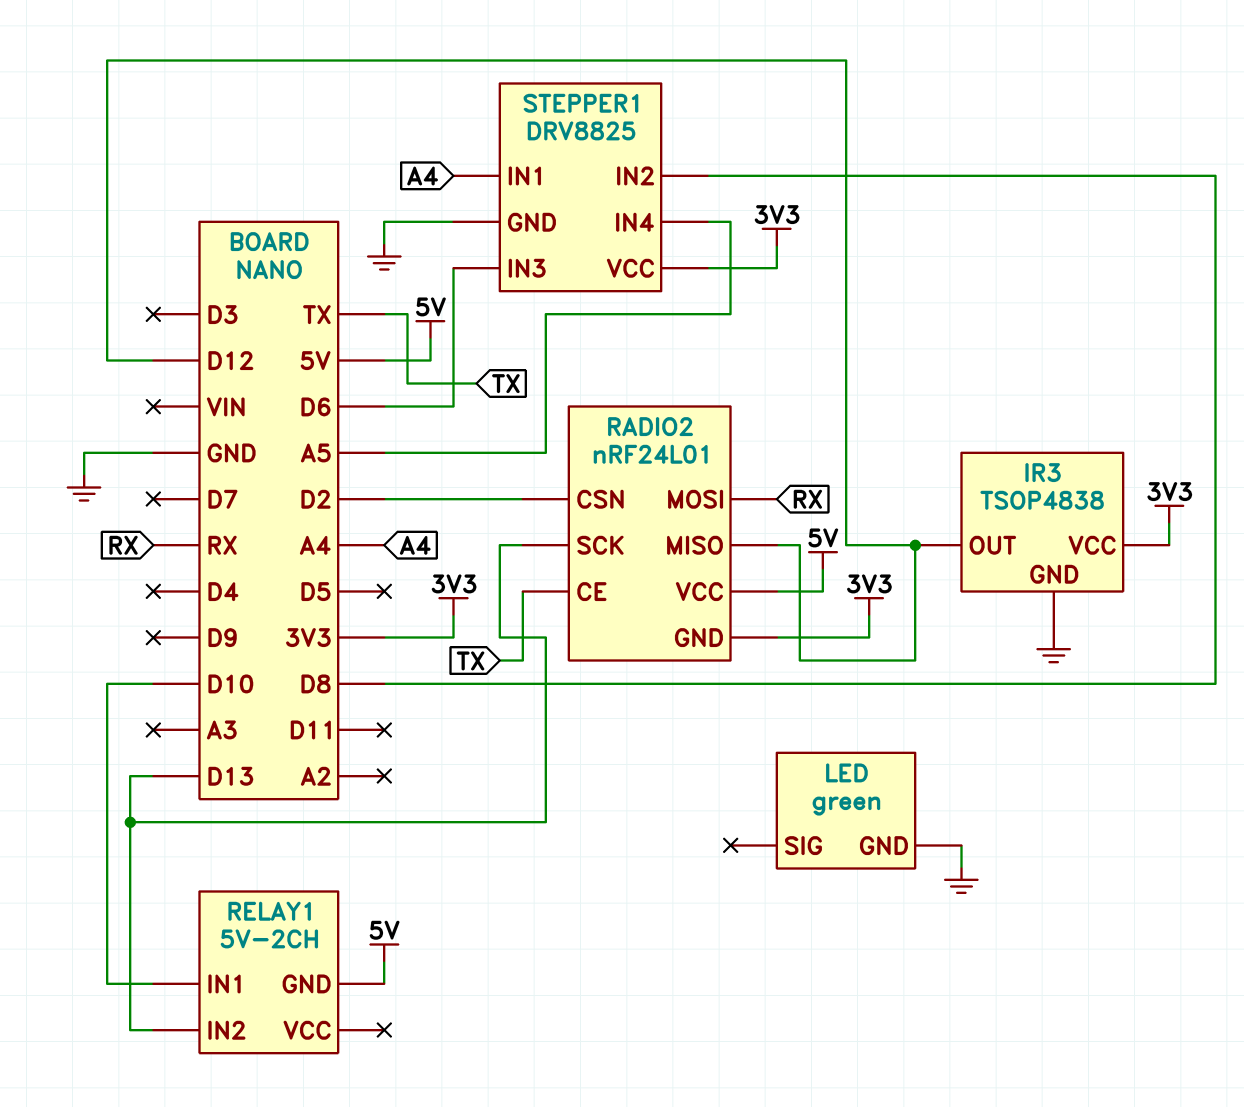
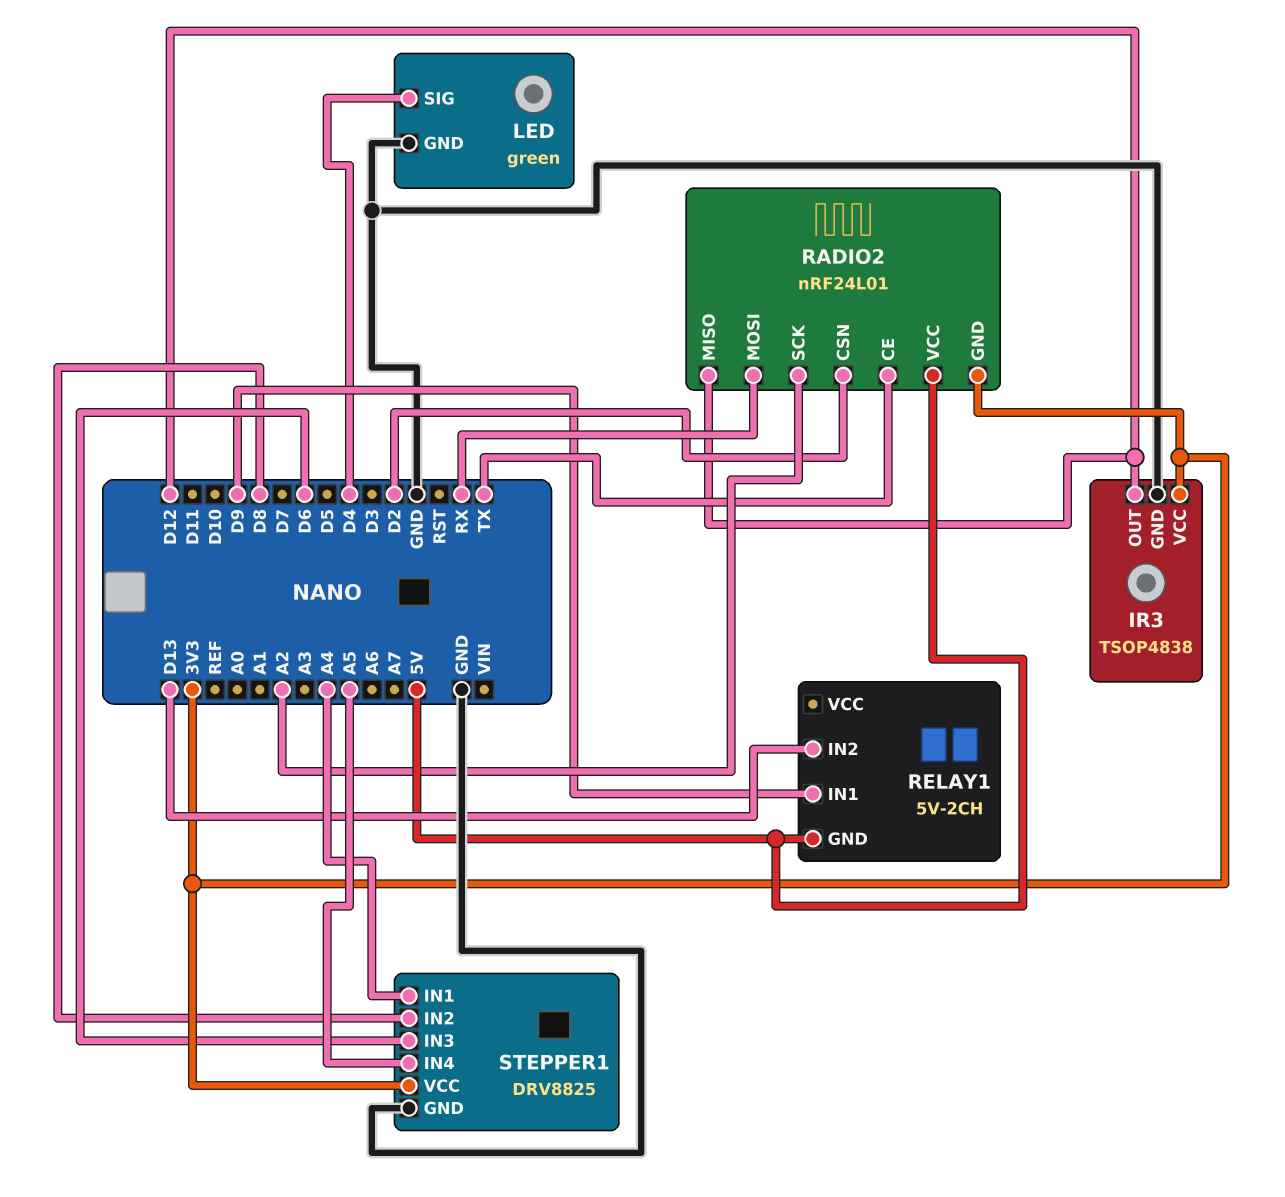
LED pin SIG: none -> D4
RADIO2 pin SCK: D13 -> A2
RELAY1 pin IN1: D10 -> D9

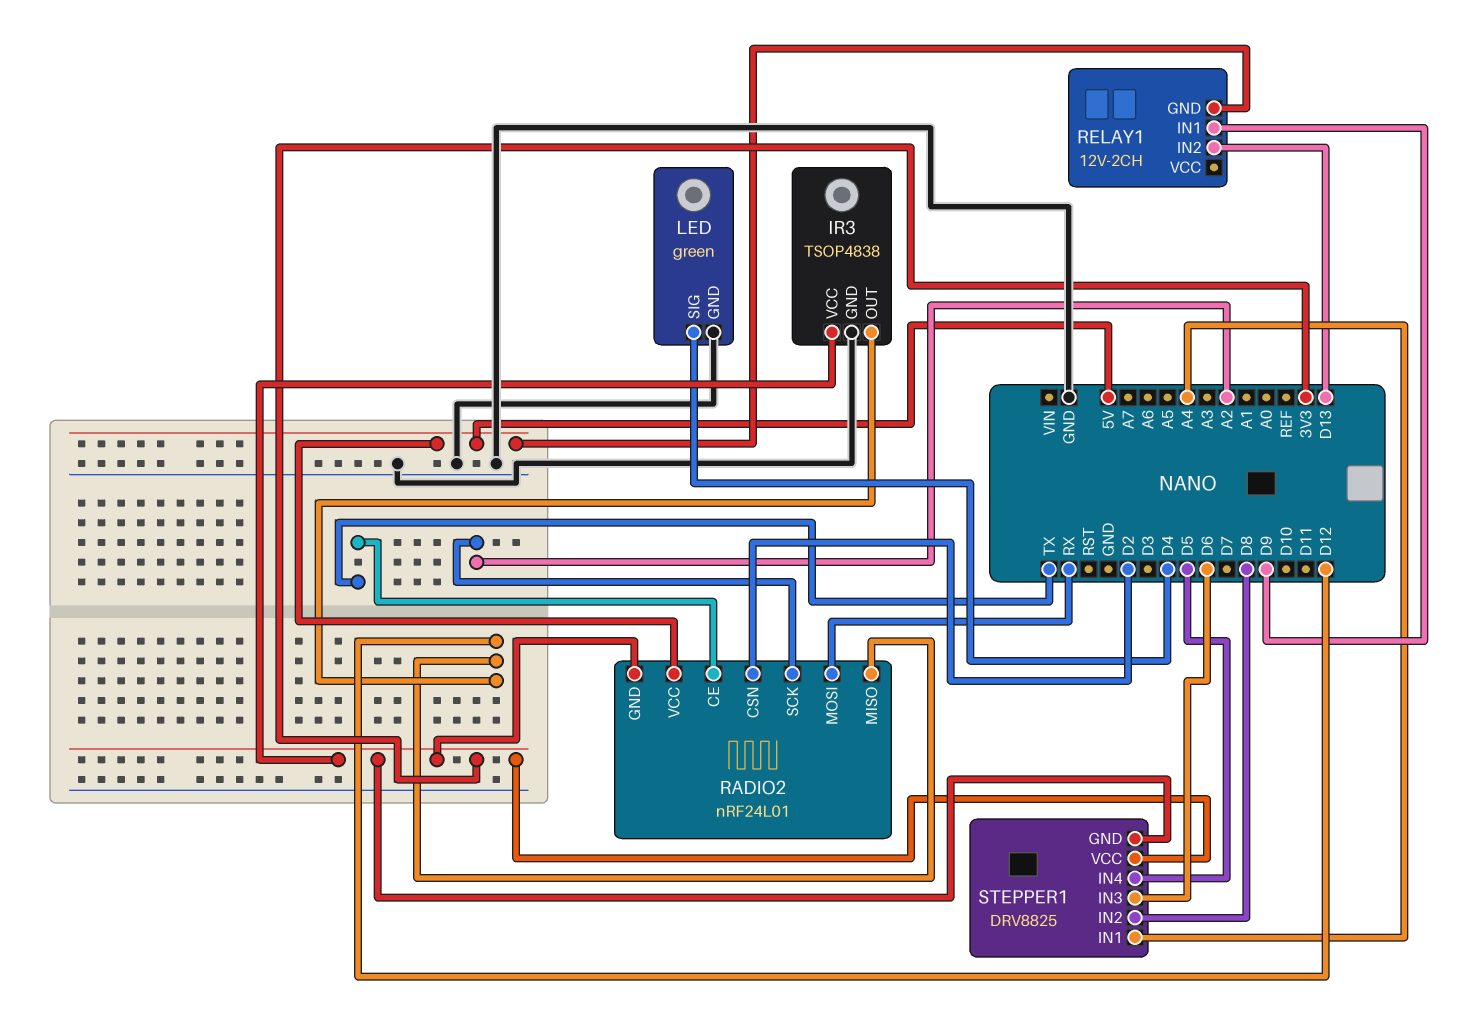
RELAY1: 5V-2CH -> 12V-2CH
STEPPER1 pin GND: GND -> 3V3
STEPPER1 pin IN4: A5 -> D5

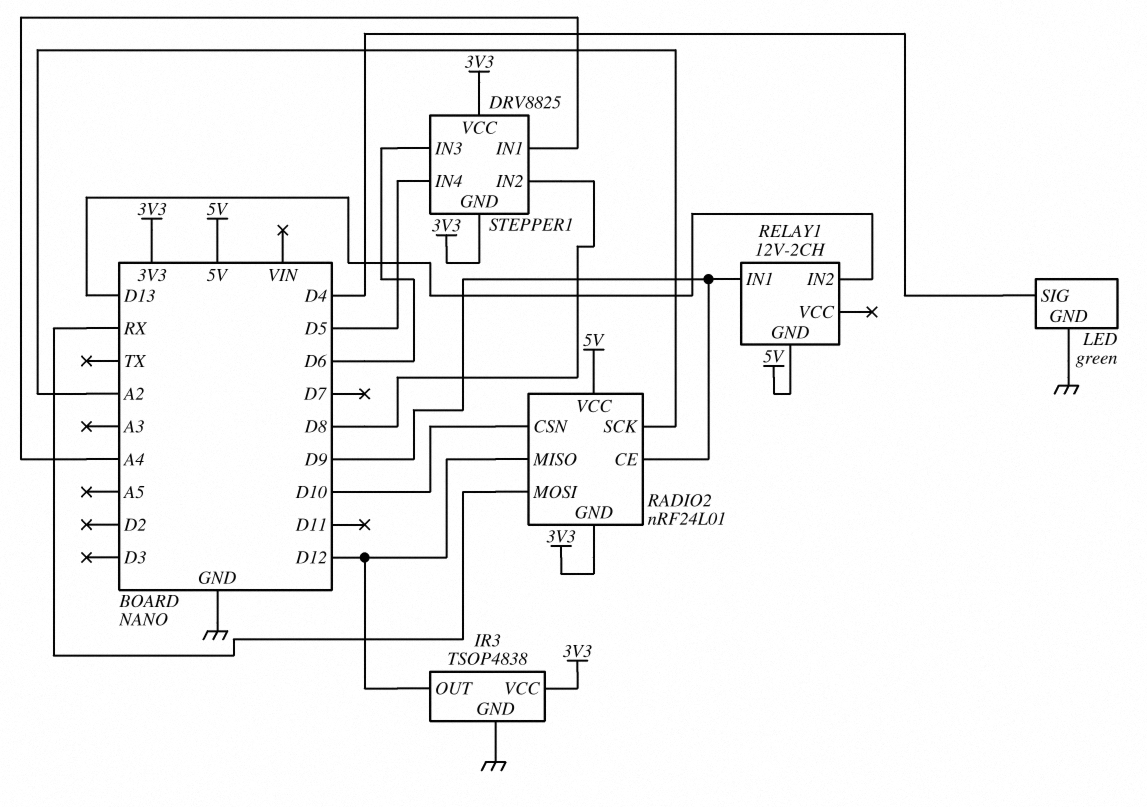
RADIO2 pin CE: TX -> D9
RADIO2 pin CSN: D2 -> D10

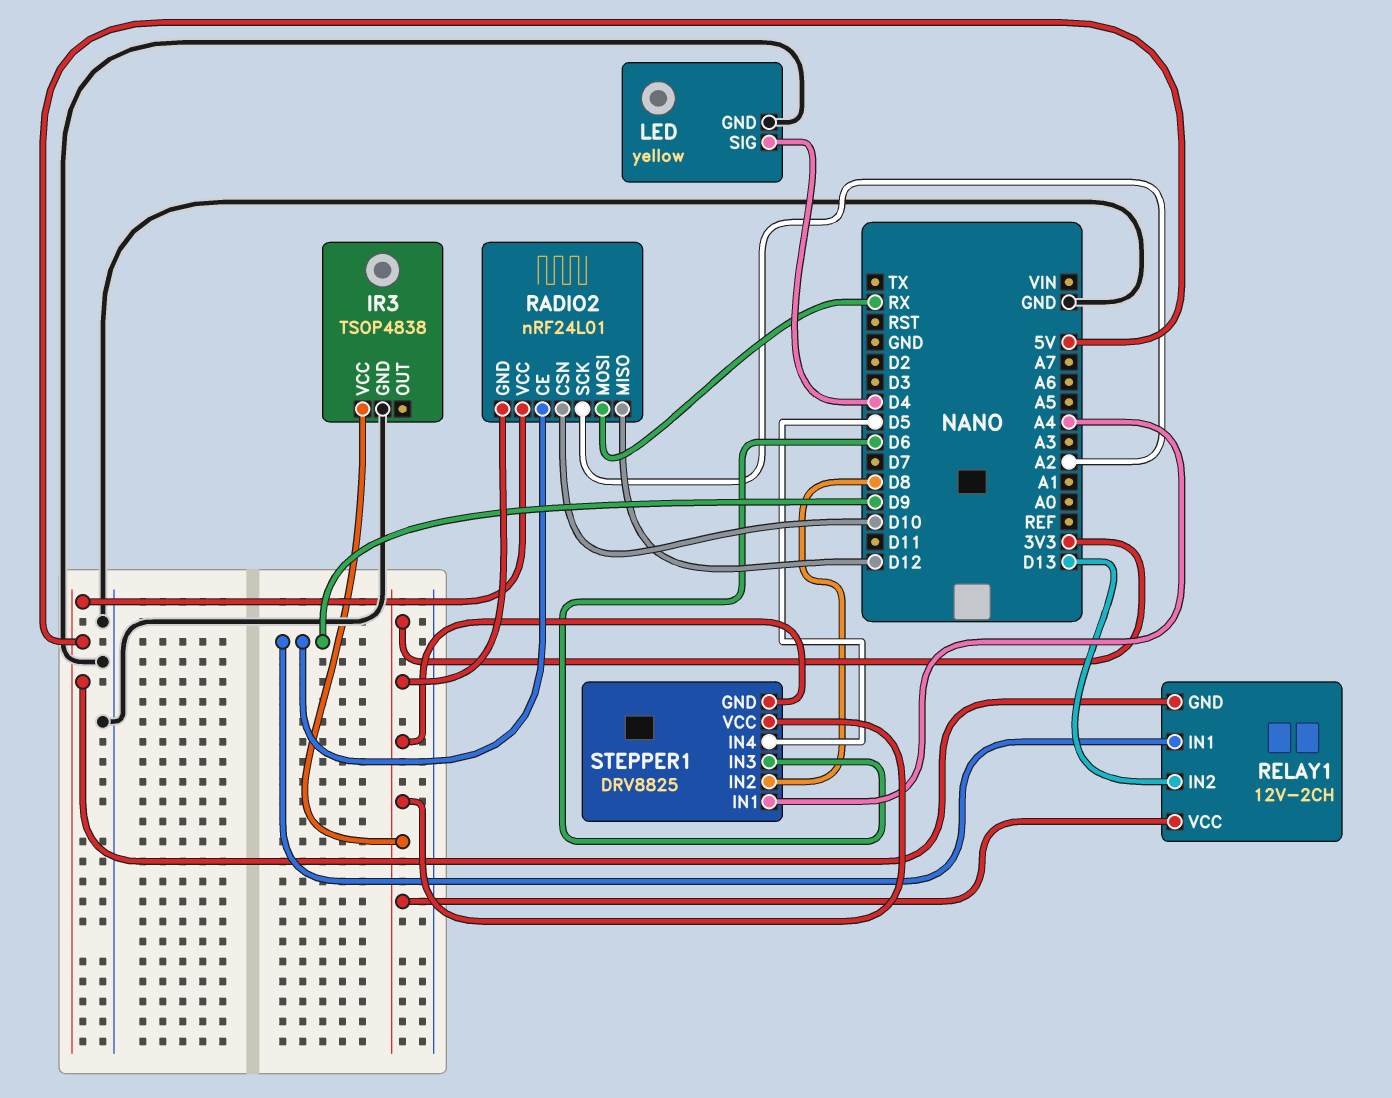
IR3 pin OUT: D12 -> none
LED: green -> yellow
RELAY1 pin VCC: none -> 3V3

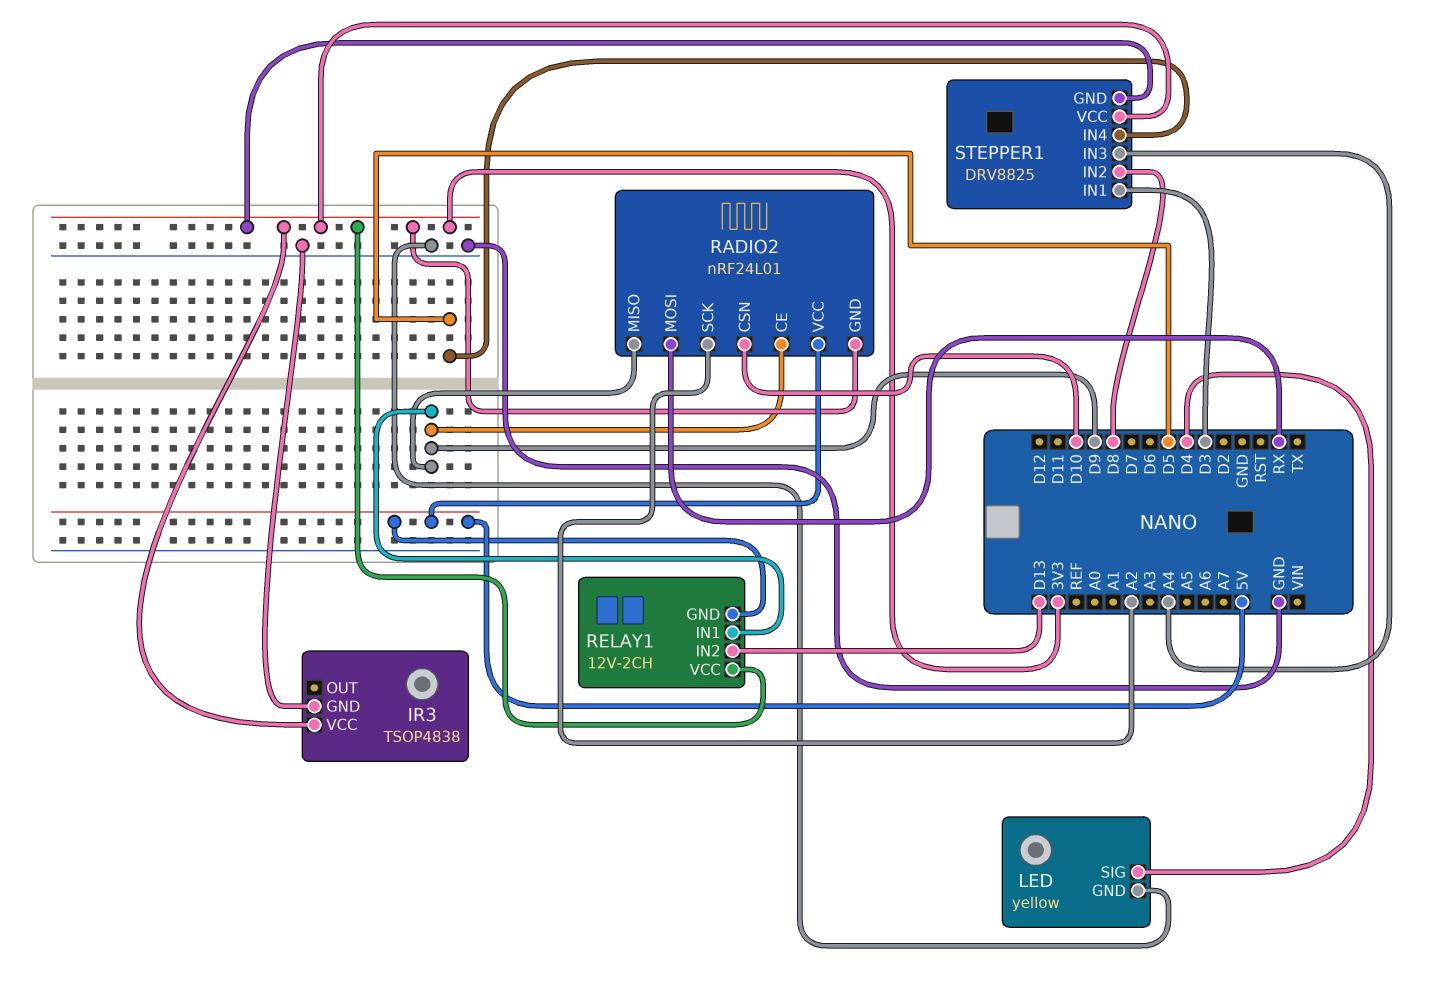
RADIO2 pin MISO: D12 -> D9
STEPPER1 pin IN1: A4 -> D3
STEPPER1 pin IN3: D6 -> A4

